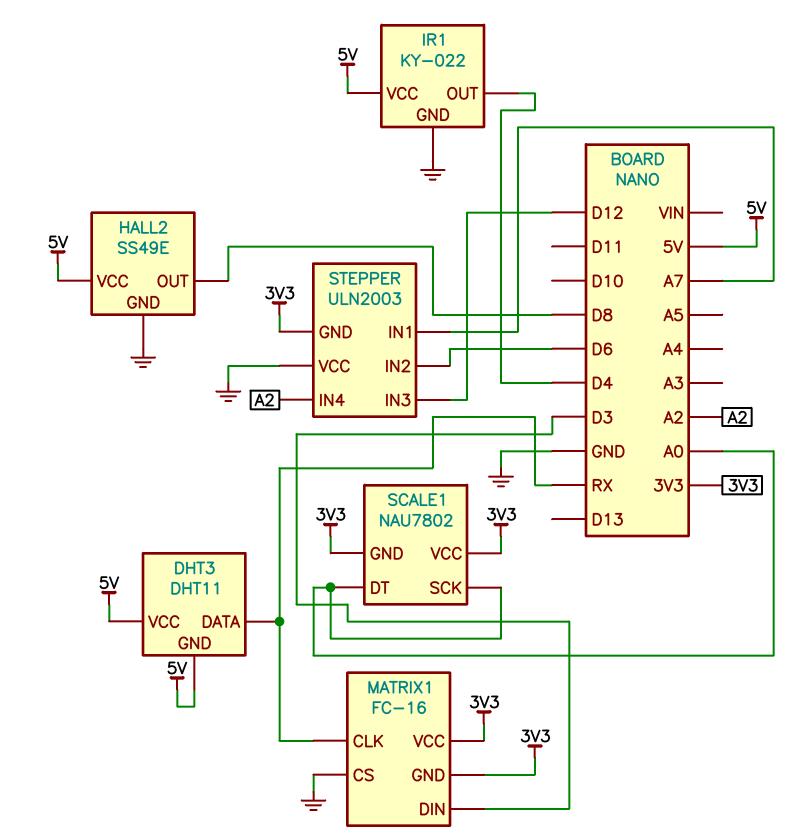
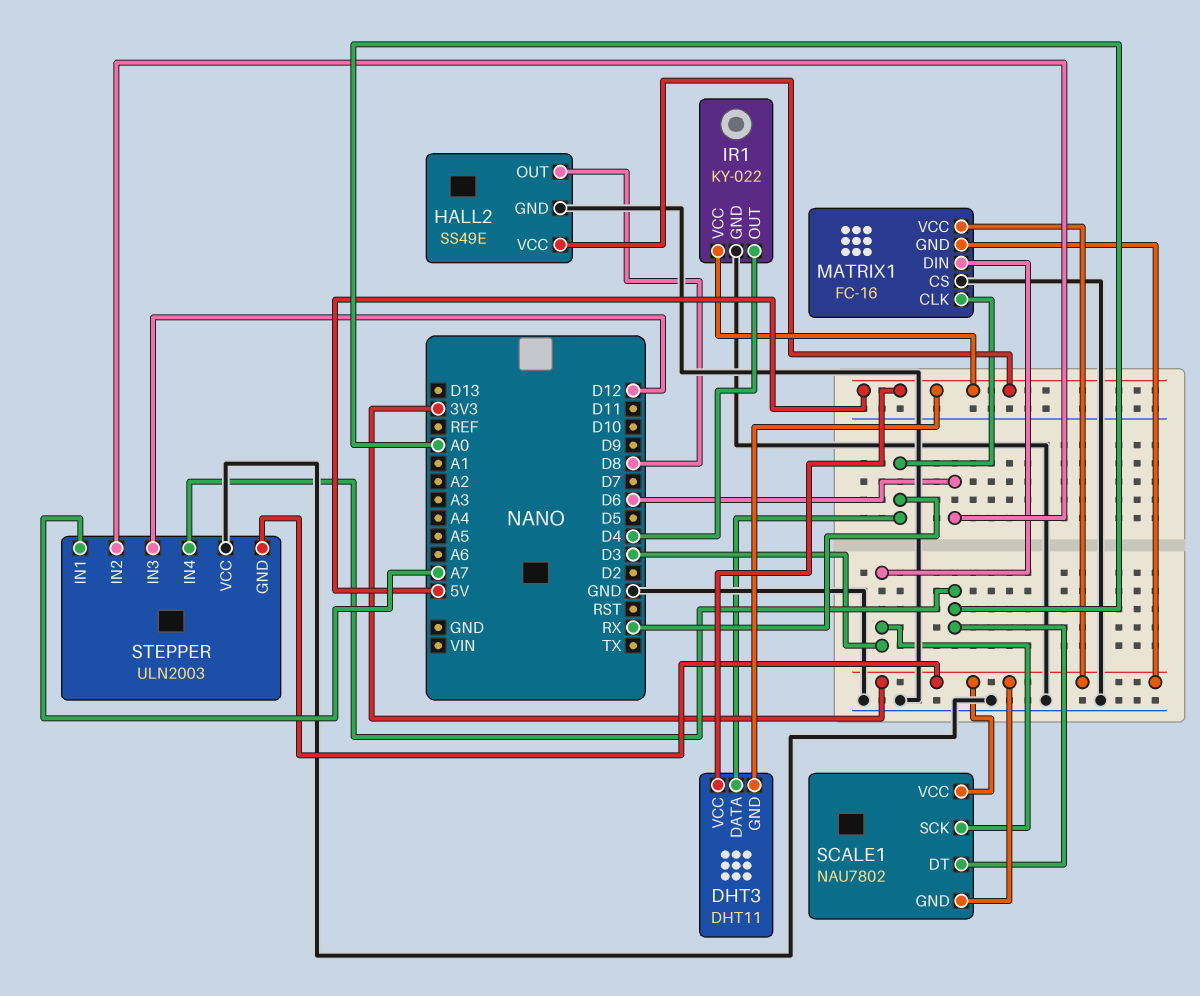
SCALE1 pin SCK: A0 -> D3
STEPPER pin IN4: A2 -> A0

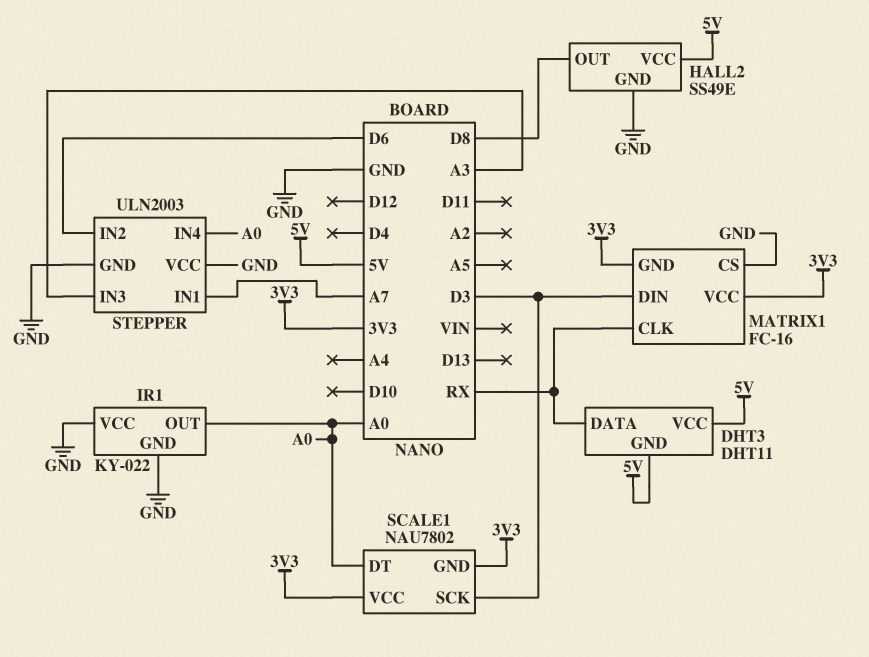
IR1 pin OUT: D4 -> A0
IR1 pin VCC: 5V -> GND
STEPPER pin GND: 3V3 -> GND
STEPPER pin IN3: D12 -> A3

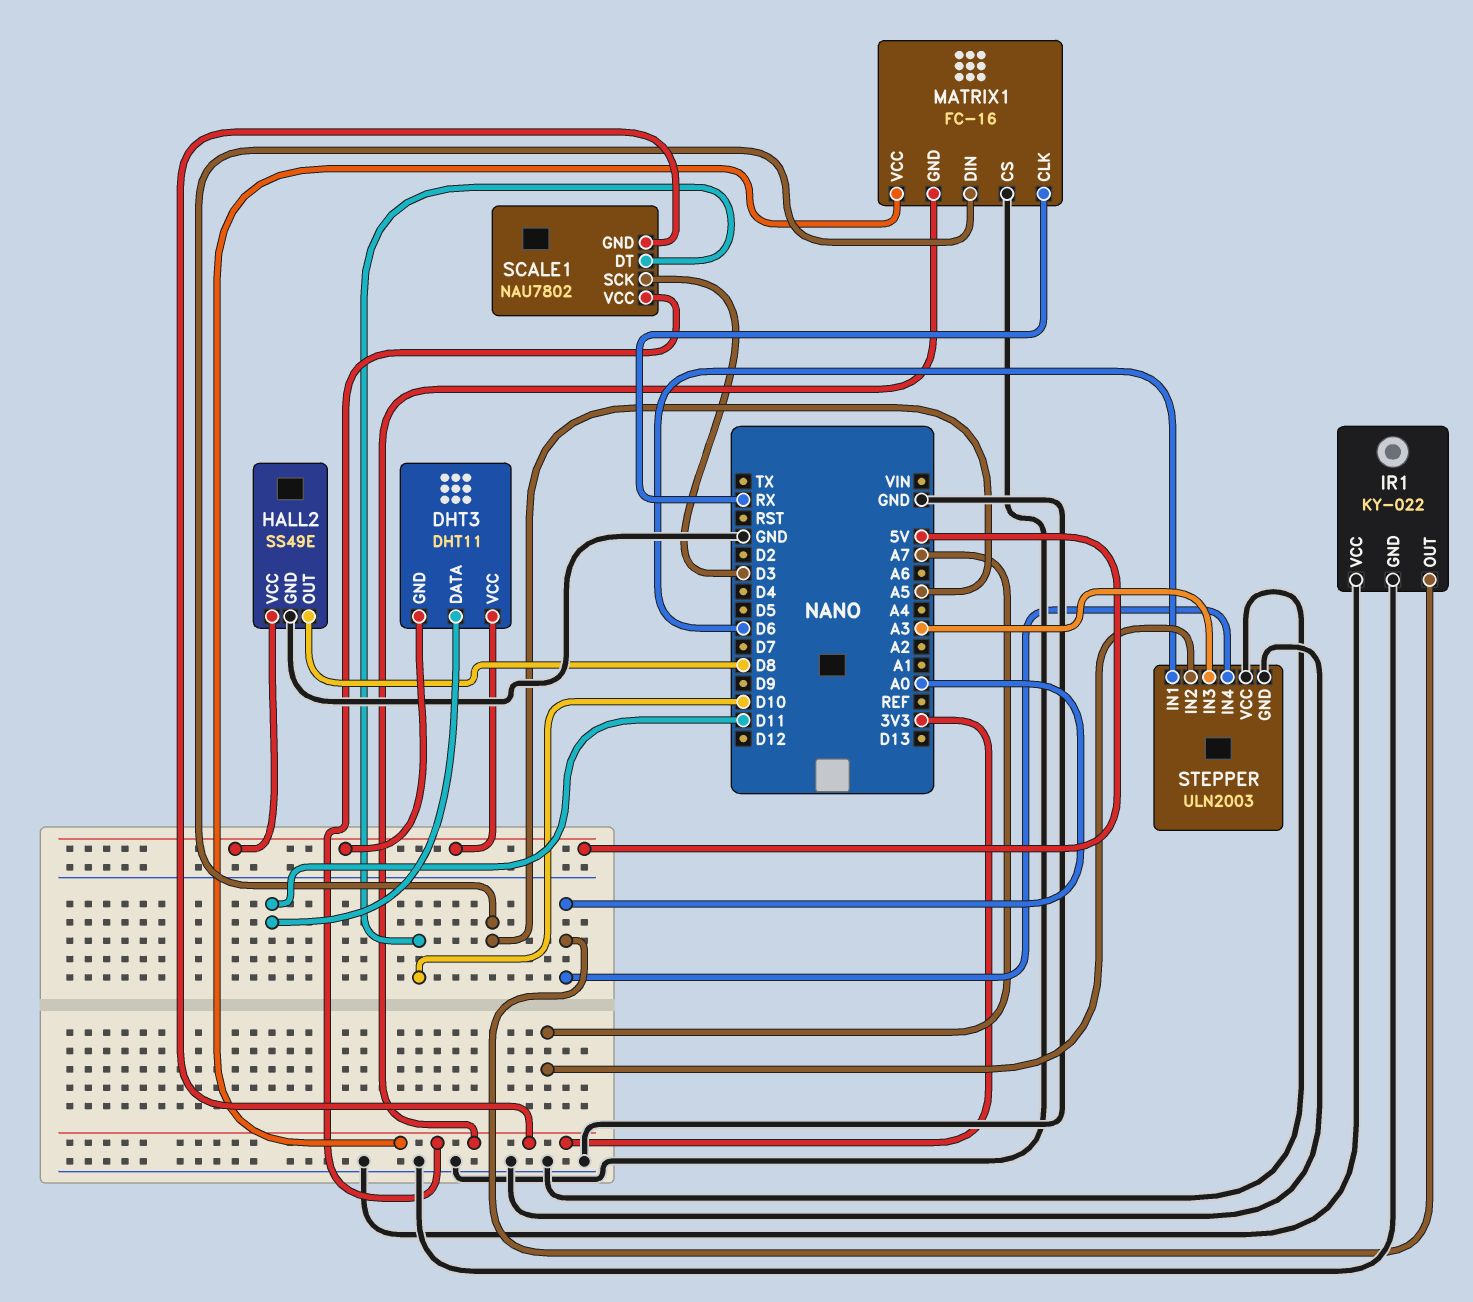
DHT3 pin DATA: RX -> D11
MATRIX1 pin DIN: D3 -> A5
SCALE1 pin DT: A0 -> D10
STEPPER pin IN1: A7 -> D6
STEPPER pin IN2: D6 -> A7

